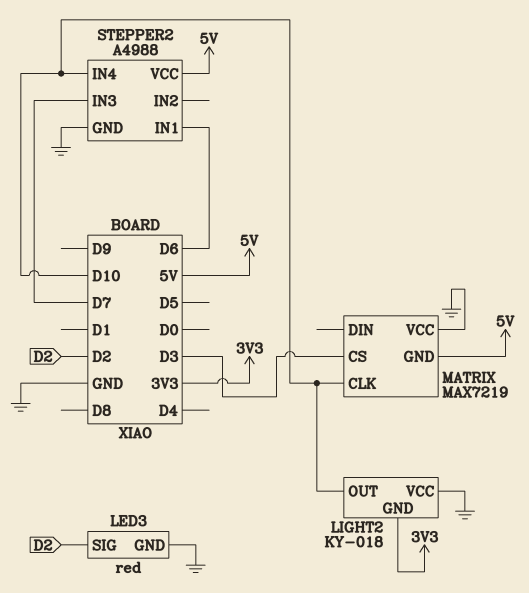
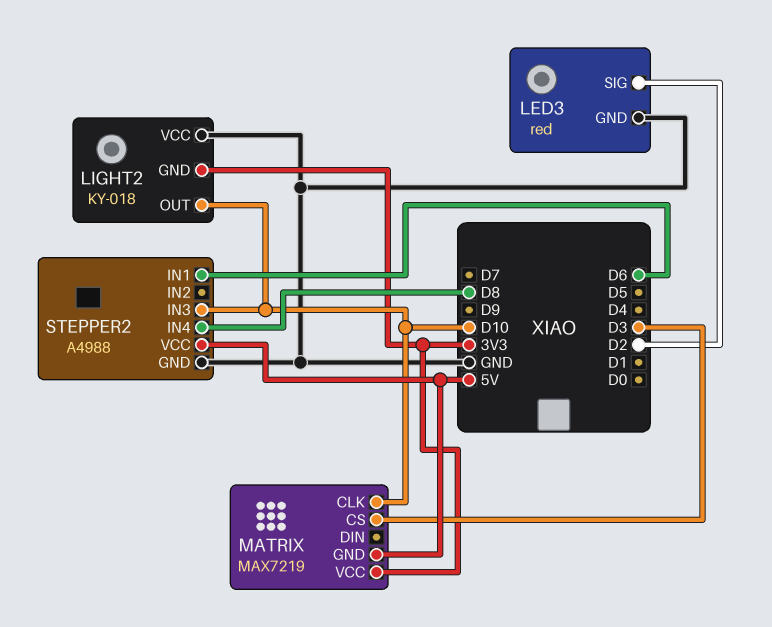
MATRIX pin VCC: GND -> 3V3
STEPPER2 pin IN3: D7 -> D10
STEPPER2 pin IN4: D10 -> D8

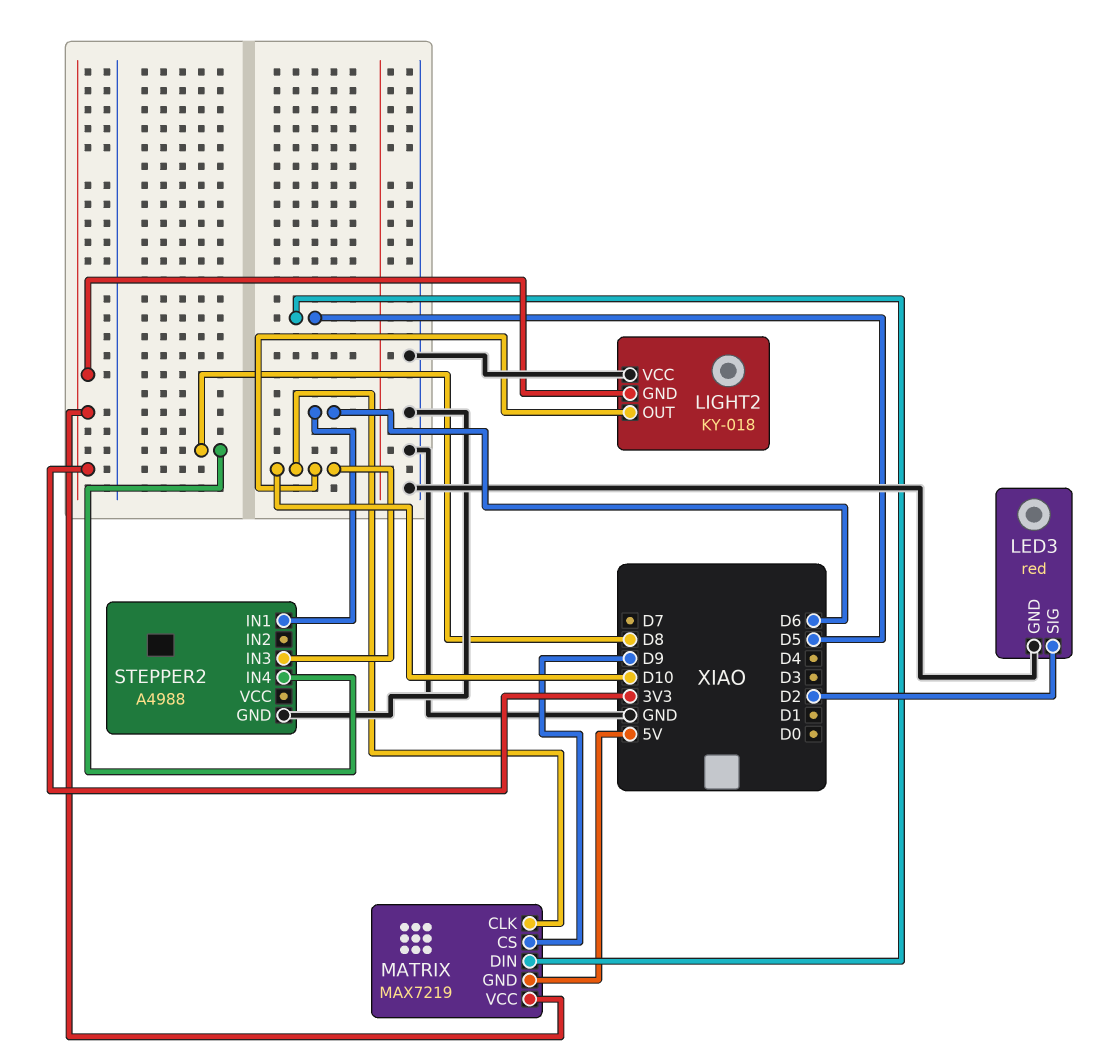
MATRIX pin CS: D3 -> D9
MATRIX pin DIN: none -> D5
STEPPER2 pin VCC: 5V -> none

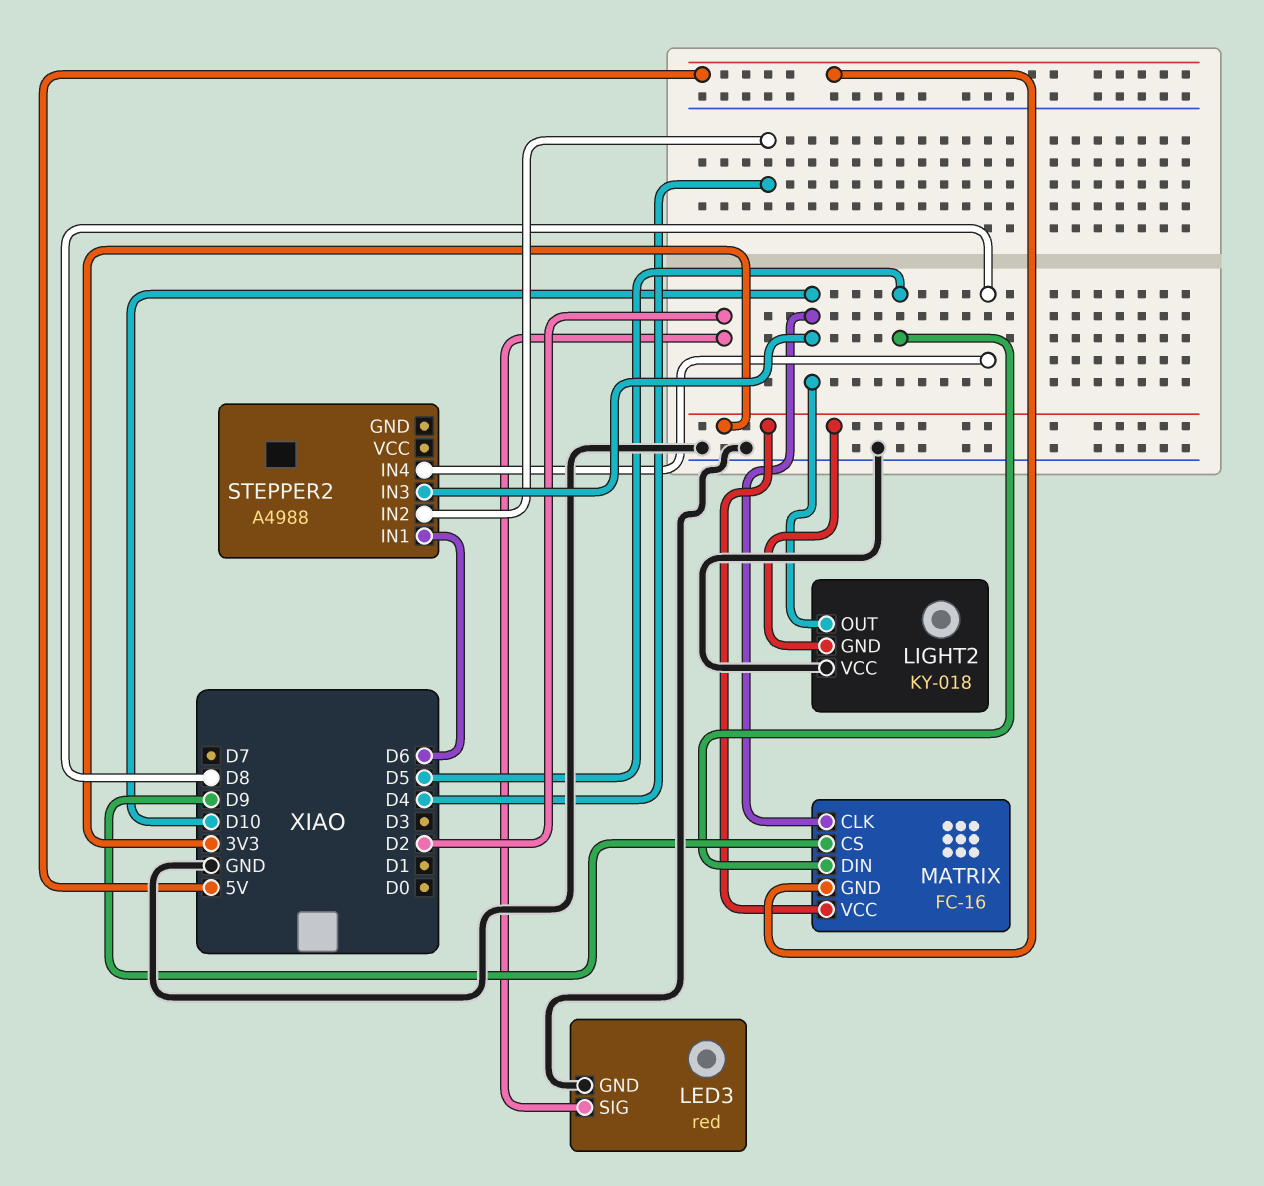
MATRIX: MAX7219 -> FC-16
STEPPER2 pin GND: GND -> none
STEPPER2 pin IN2: none -> D4

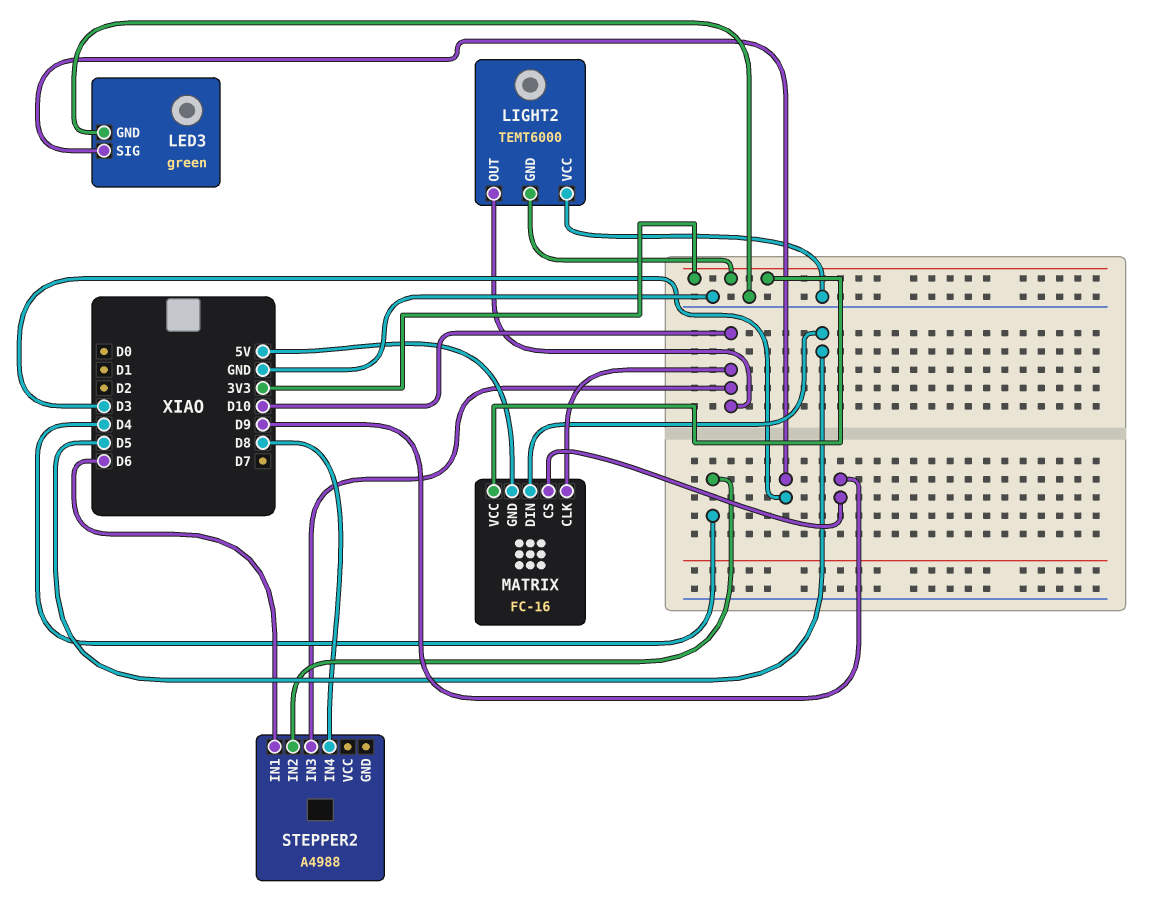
LED3: red -> green
LED3 pin SIG: D2 -> D3
LIGHT2: KY-018 -> TEMT6000

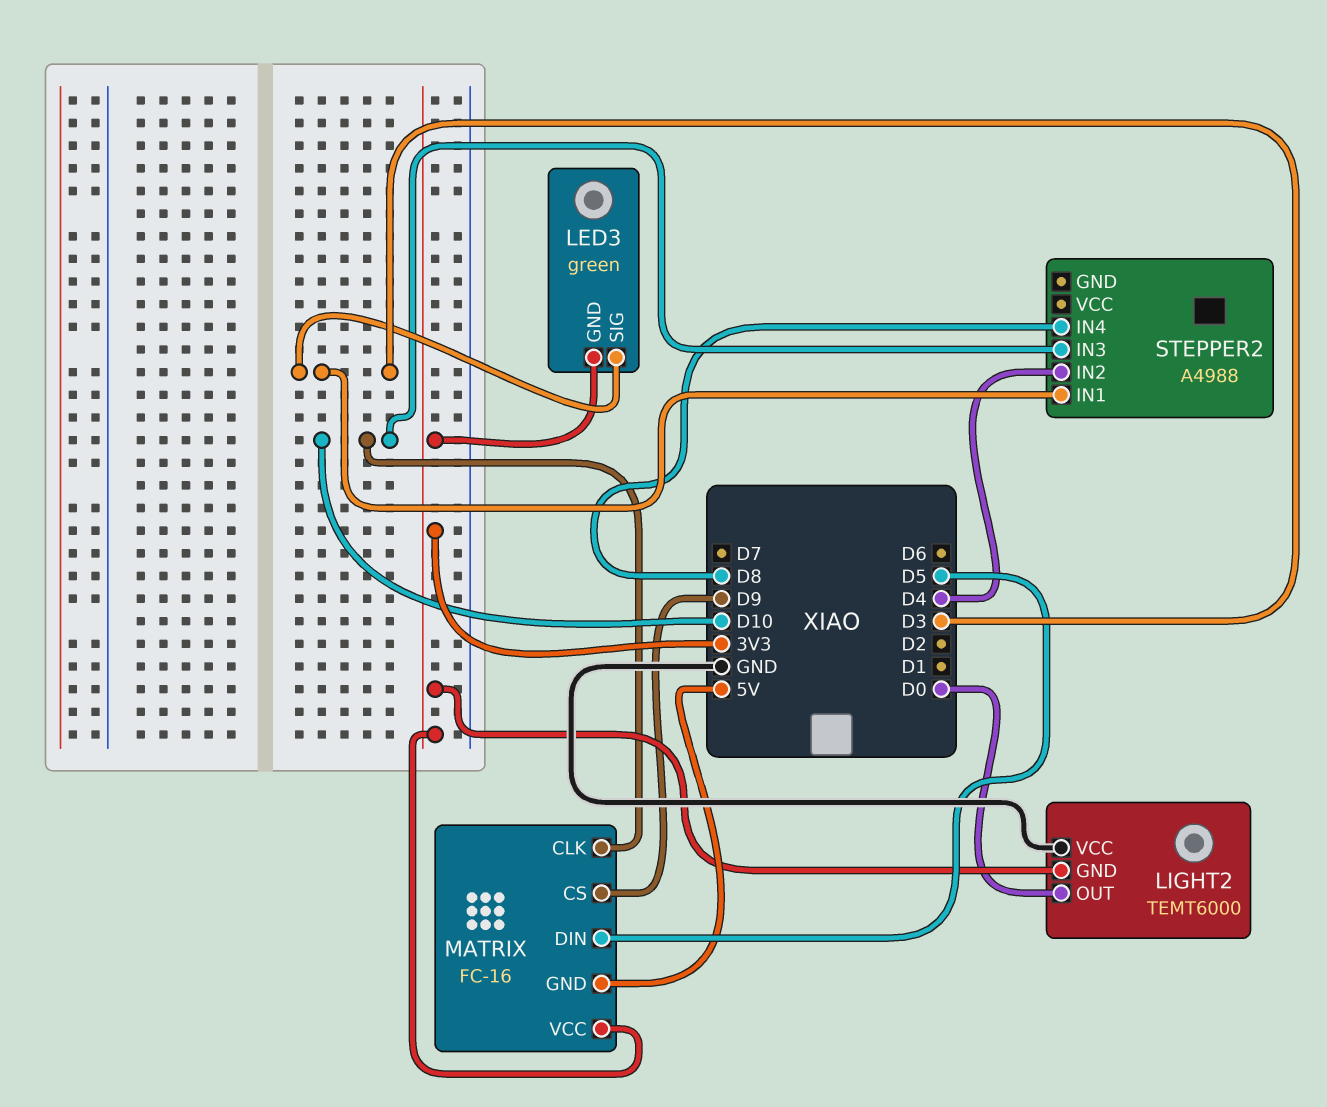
LED3 pin GND: GND -> 3V3
LIGHT2 pin OUT: D10 -> D0
STEPPER2 pin IN1: D6 -> D3

